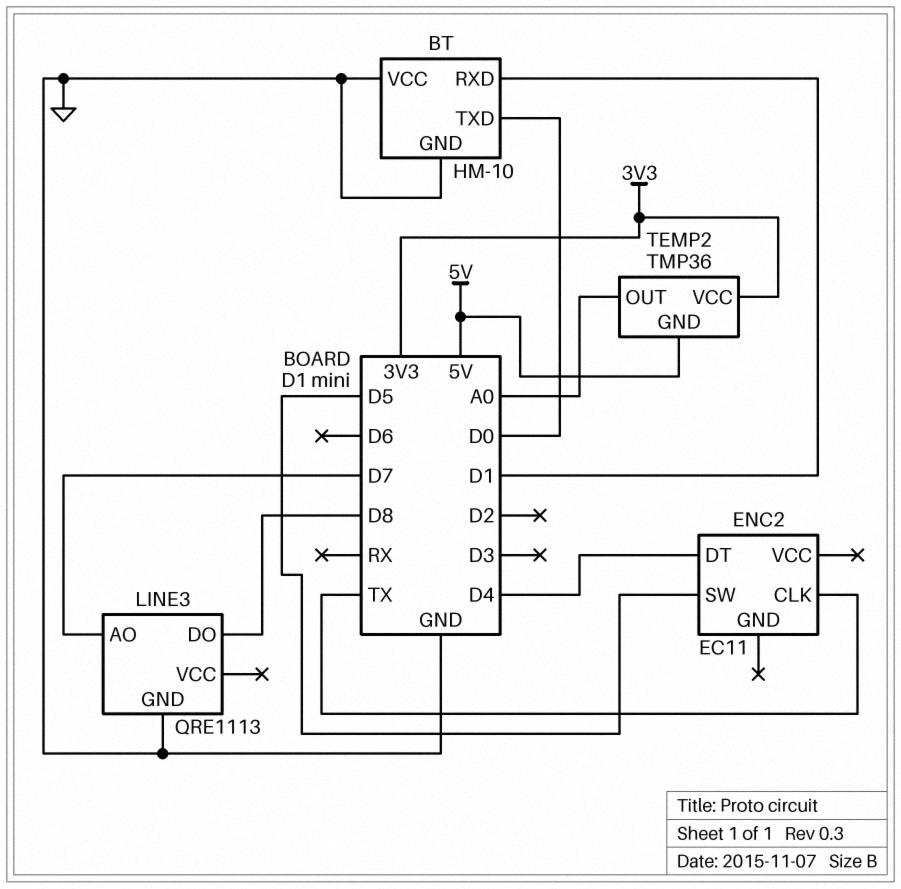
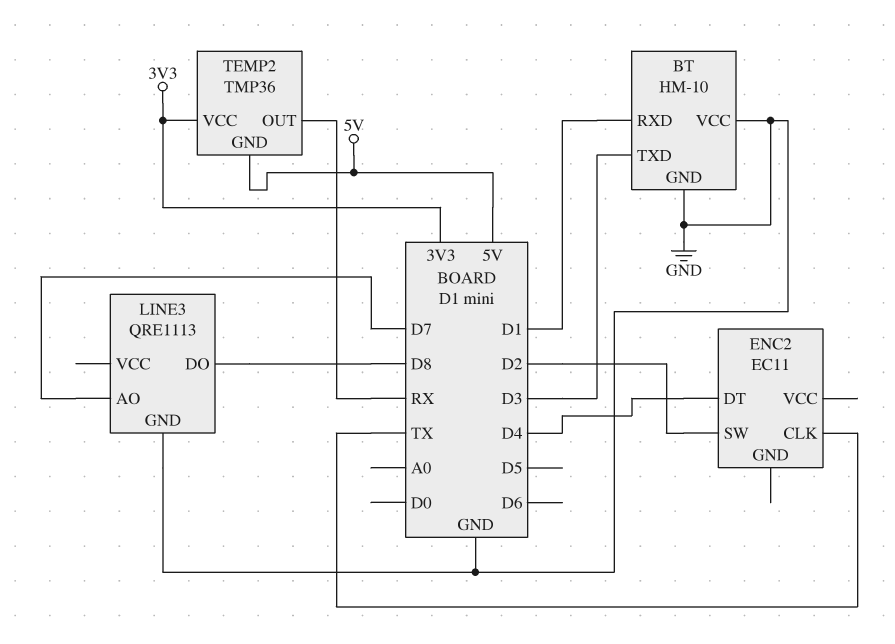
BT pin TXD: D0 -> D3
ENC2 pin SW: D5 -> D2
TEMP2 pin OUT: A0 -> RX

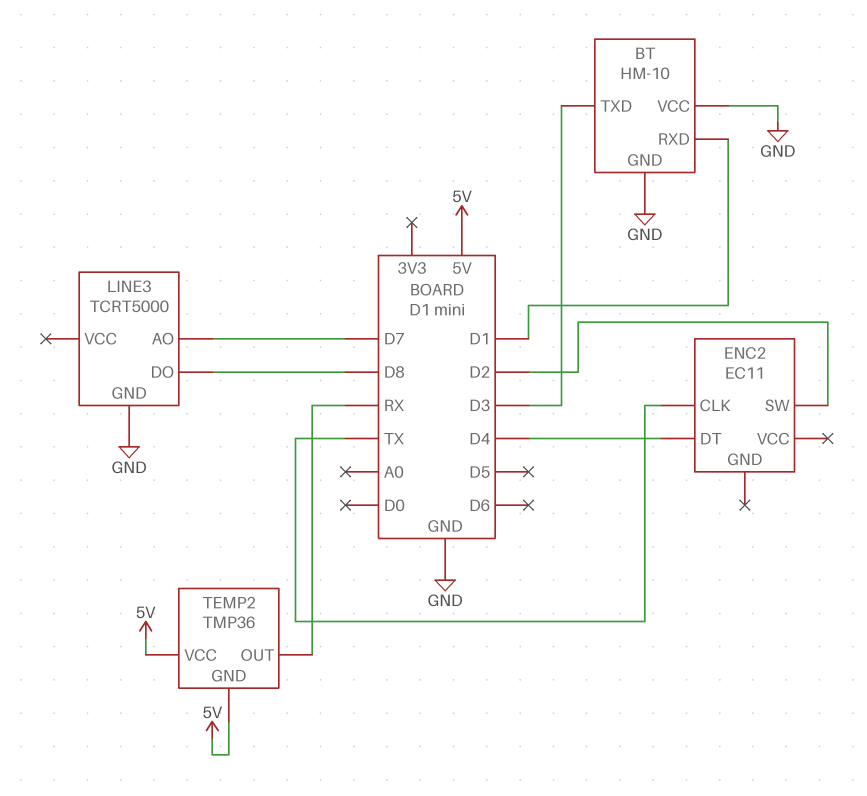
LINE3: QRE1113 -> TCRT5000
TEMP2 pin VCC: 3V3 -> 5V

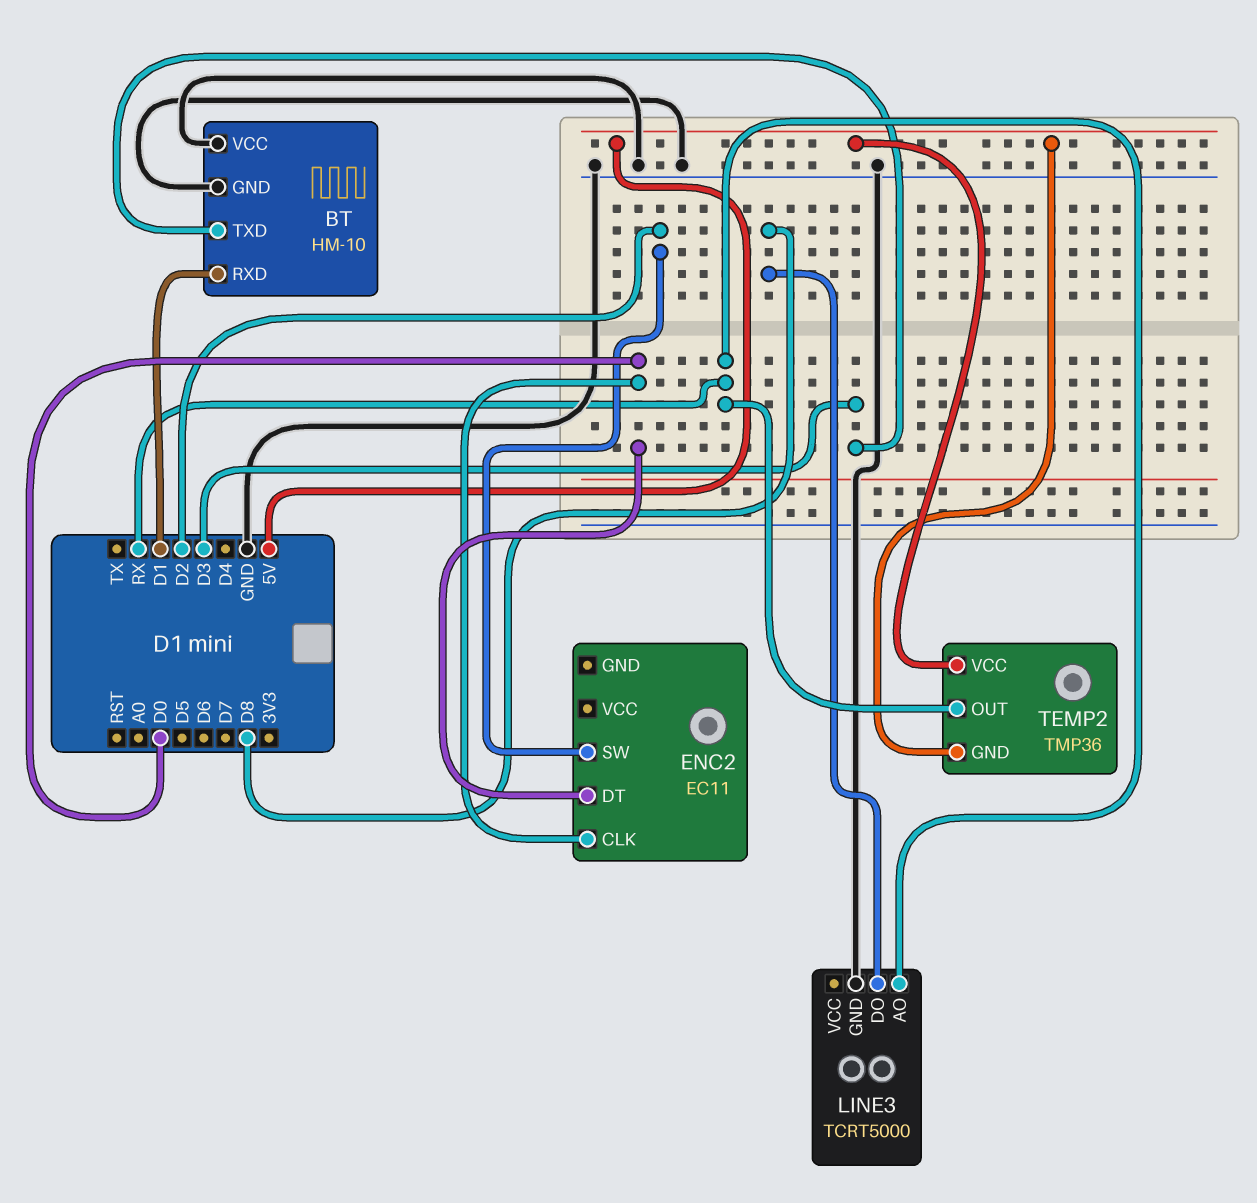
ENC2 pin CLK: TX -> D0
ENC2 pin DT: D4 -> D0
LINE3 pin AO: D7 -> RX

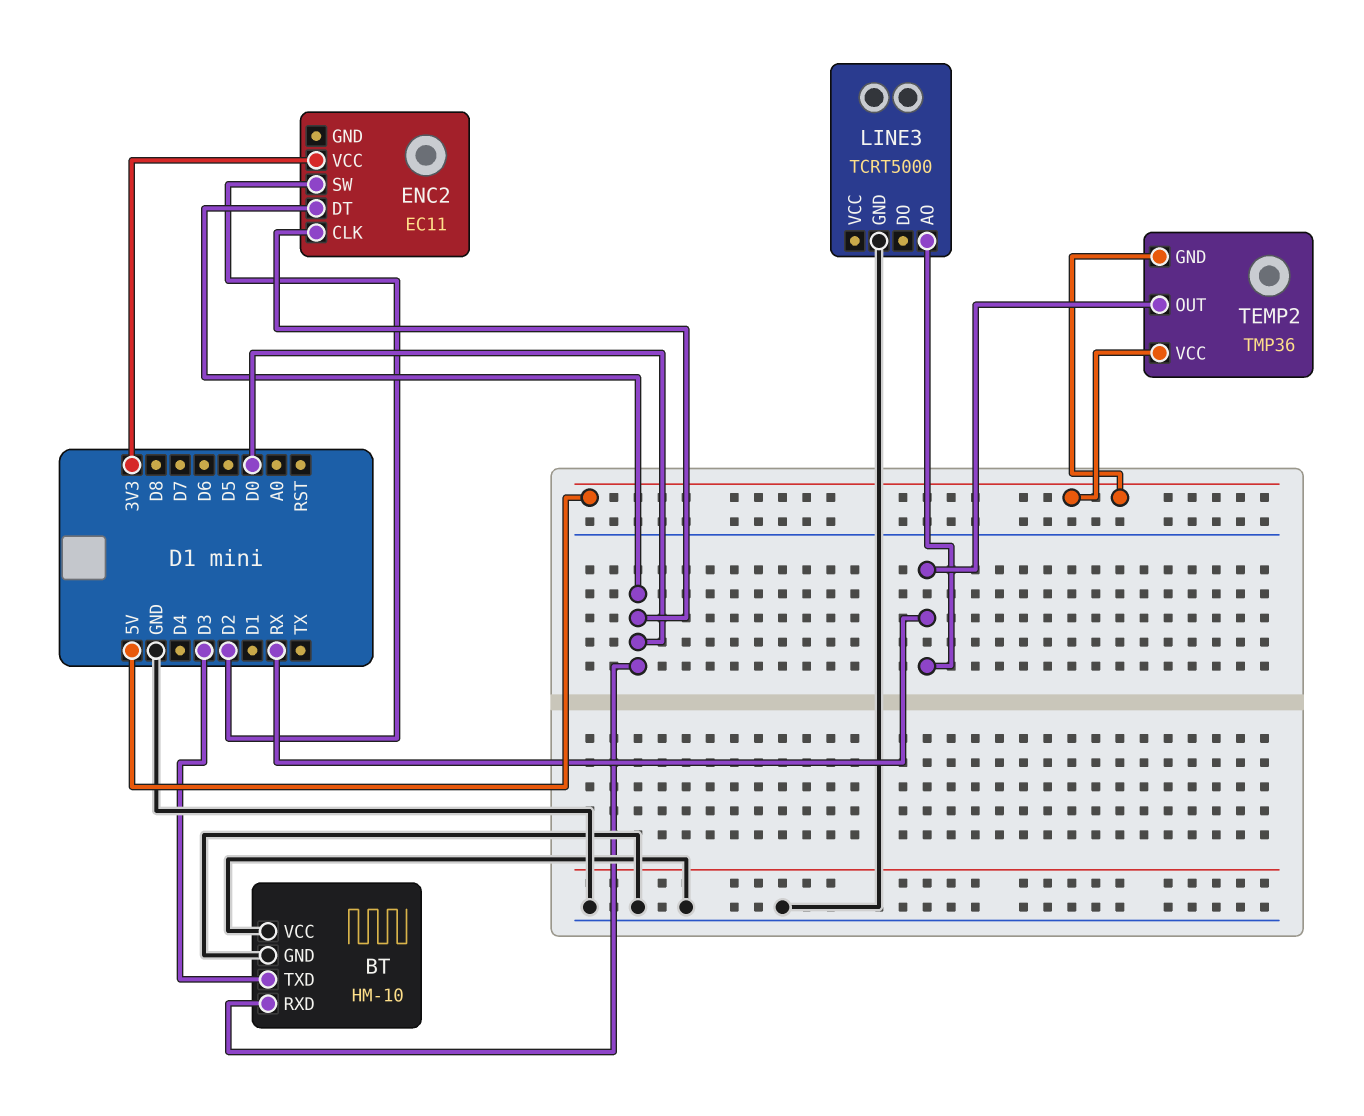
BT pin RXD: D1 -> D0
ENC2 pin VCC: none -> 3V3
LINE3 pin DO: D8 -> none

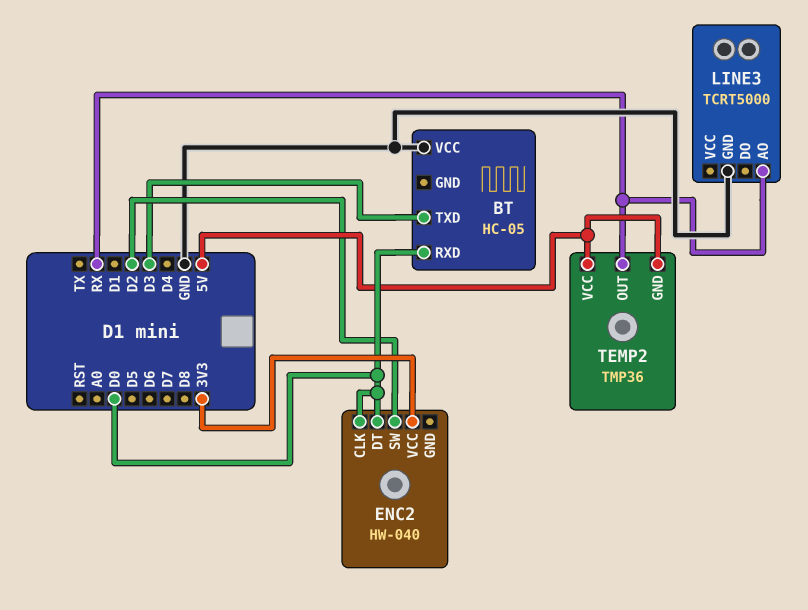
BT: HM-10 -> HC-05
BT pin GND: GND -> none
ENC2: EC11 -> HW-040

